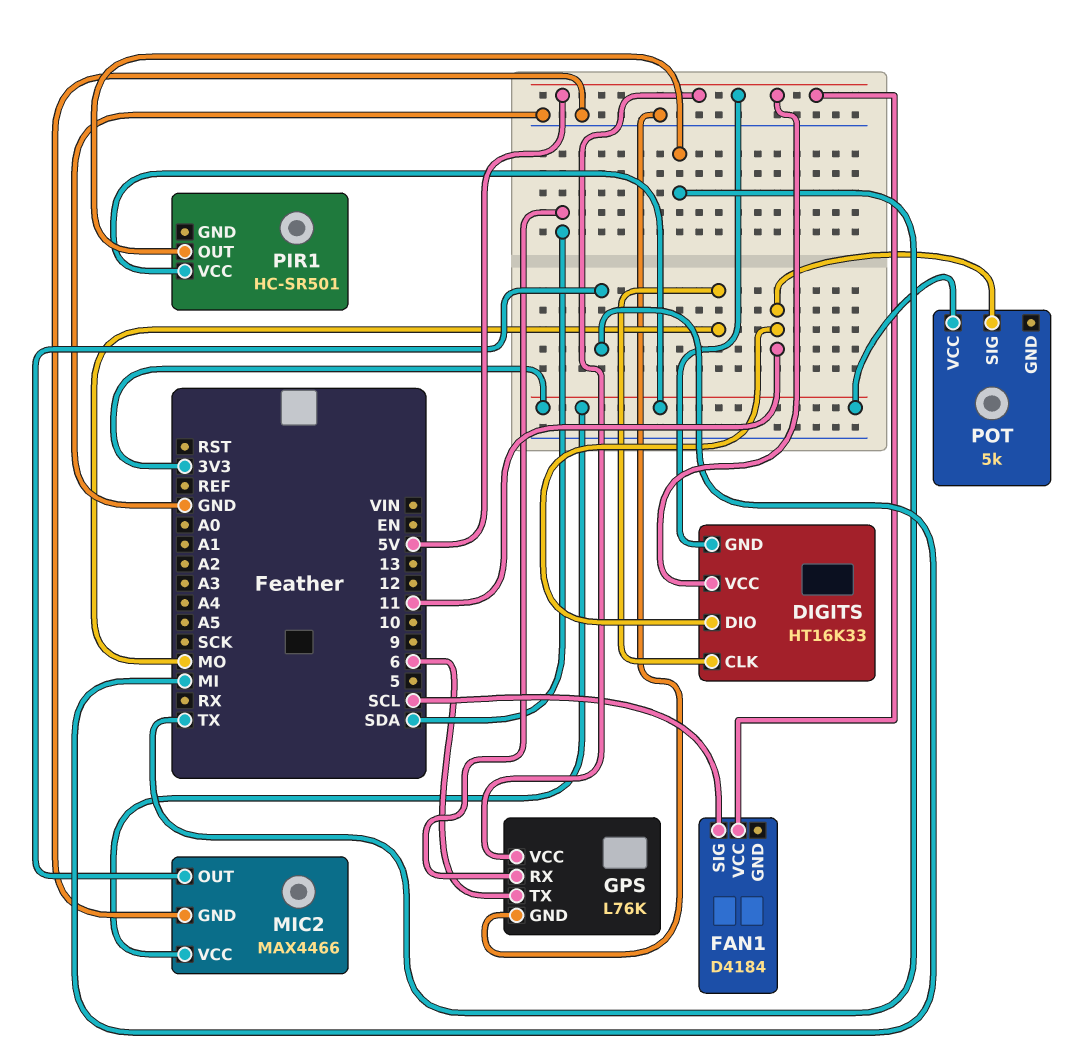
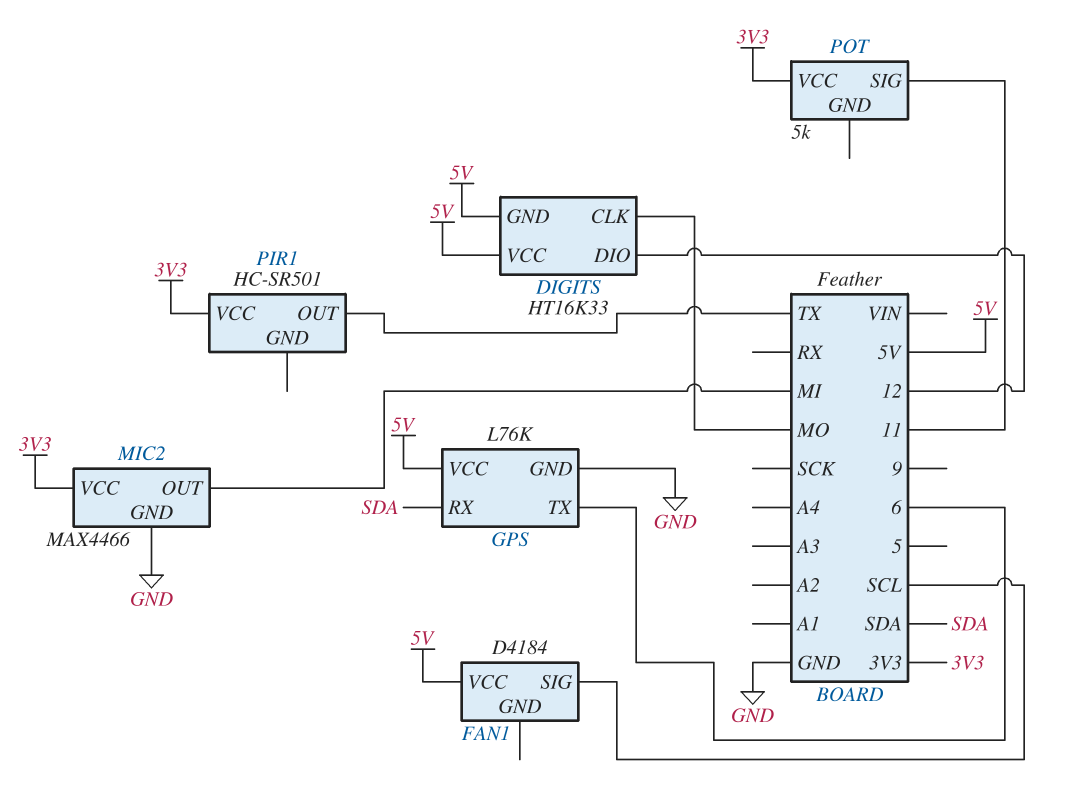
DIGITS pin DIO: 11 -> 12

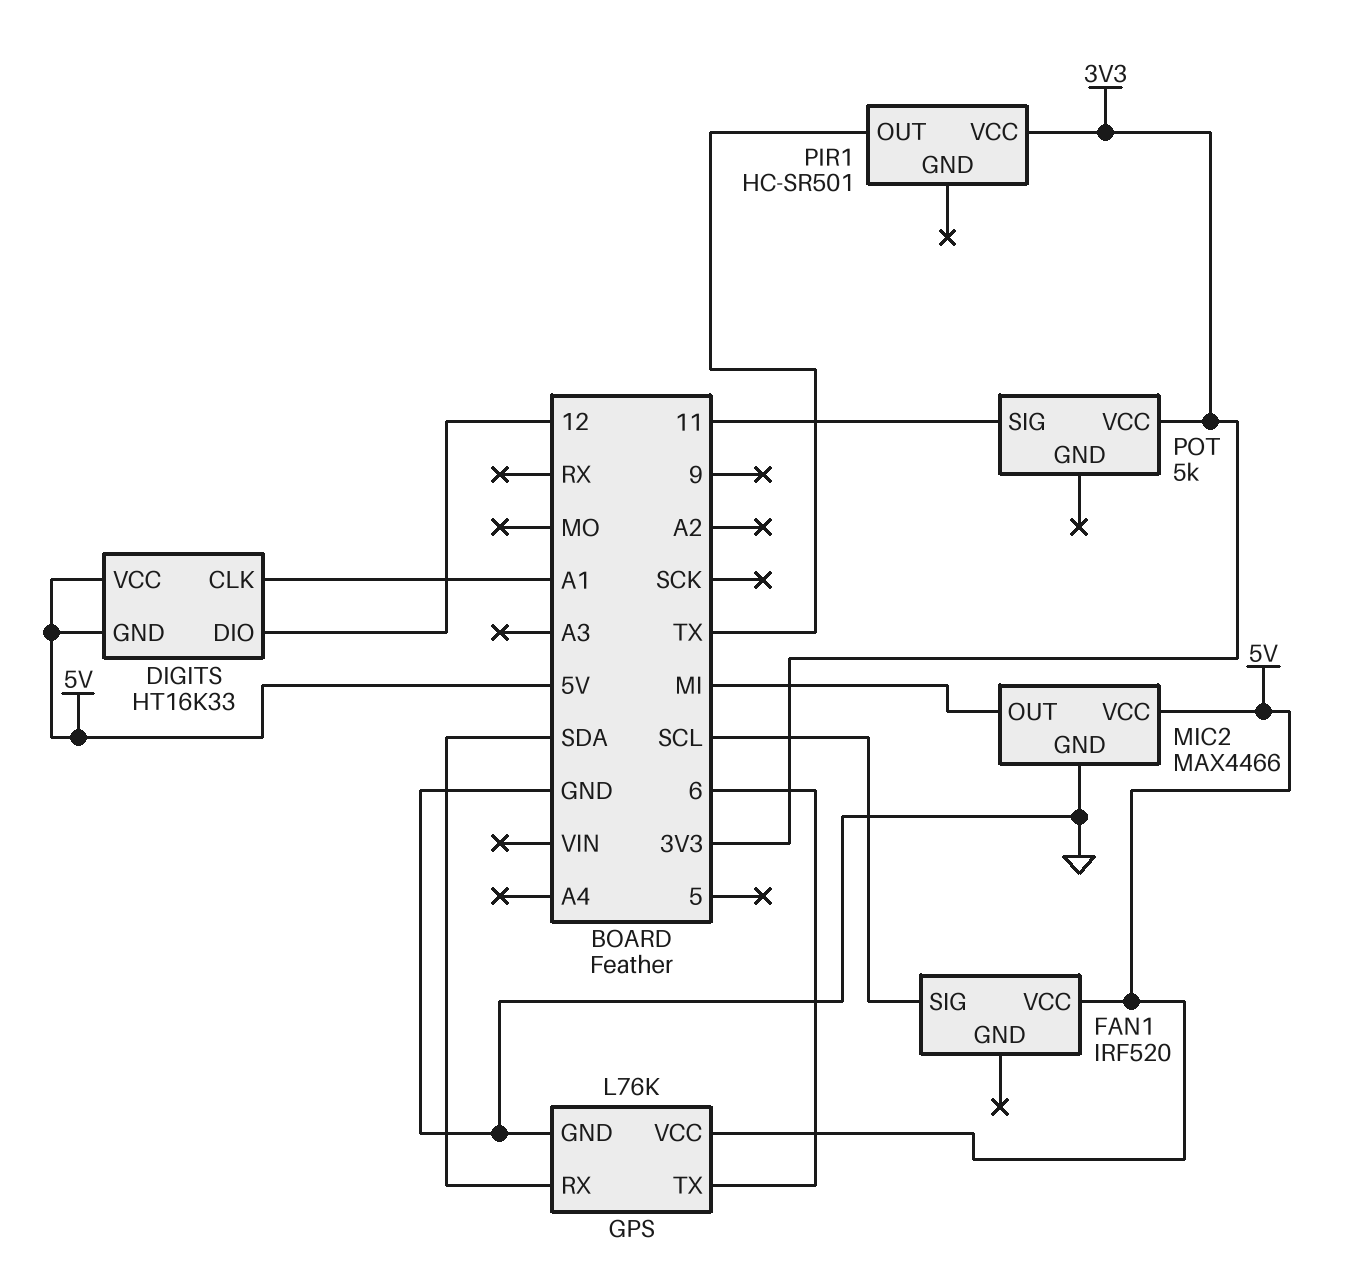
DIGITS pin CLK: MO -> A1
FAN1: D4184 -> IRF520
MIC2 pin VCC: 3V3 -> 5V

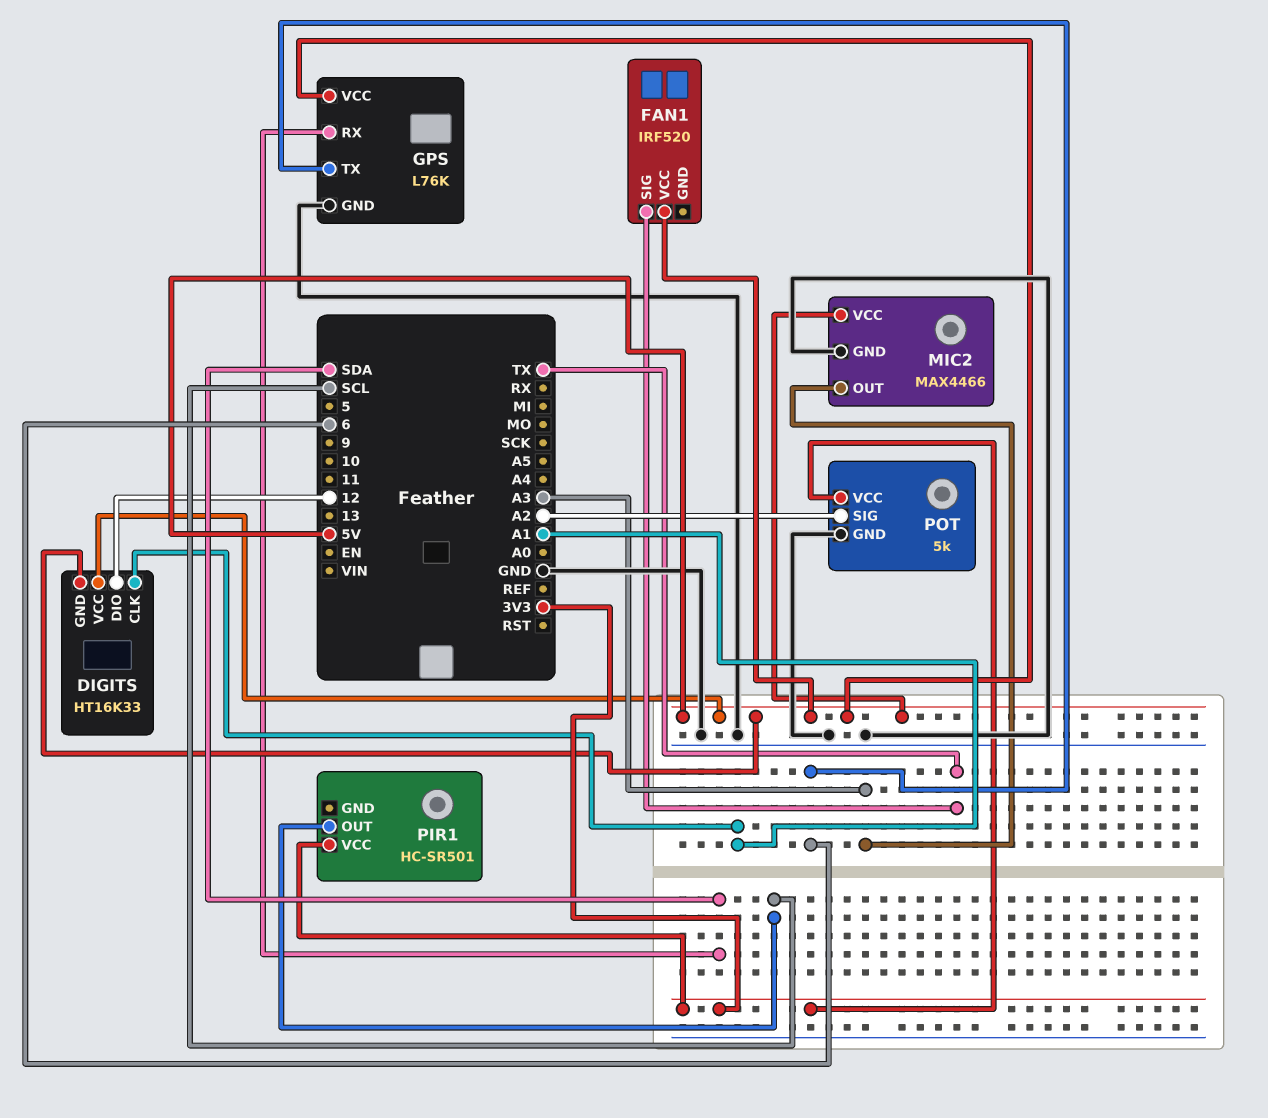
FAN1 pin SIG: SCL -> TX
MIC2 pin OUT: MI -> A3
PIR1 pin OUT: TX -> SCL
POT pin GND: none -> GND
POT pin SIG: 11 -> A2

